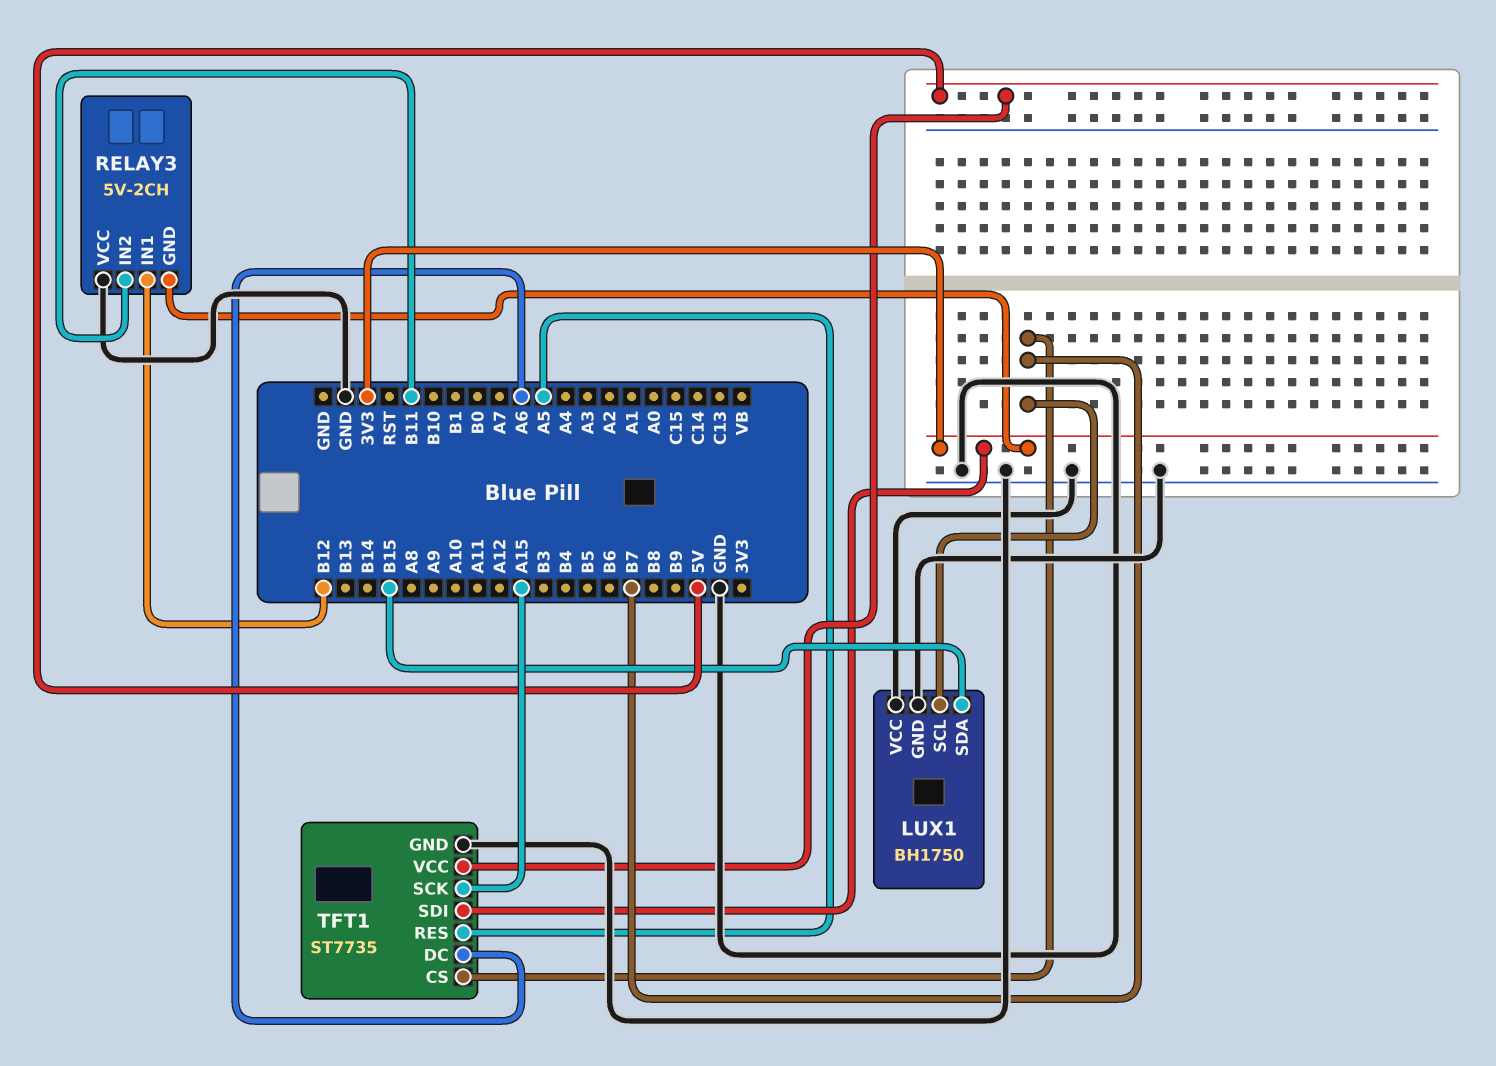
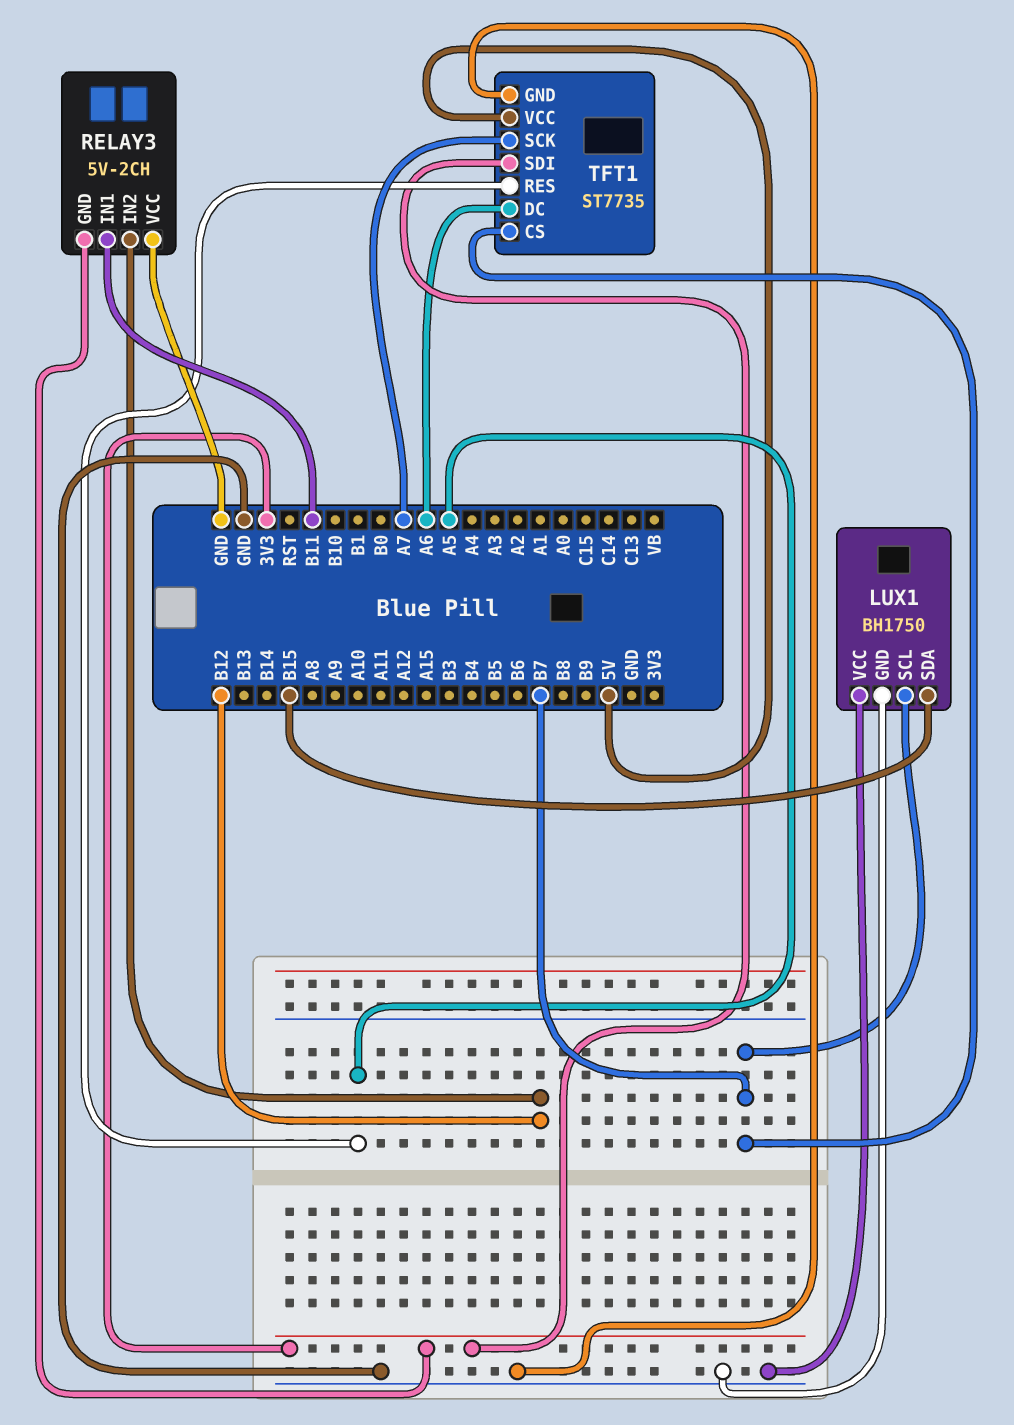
RELAY3 pin IN1: B12 -> B11
RELAY3 pin IN2: B11 -> B12
TFT1 pin SCK: A15 -> A7

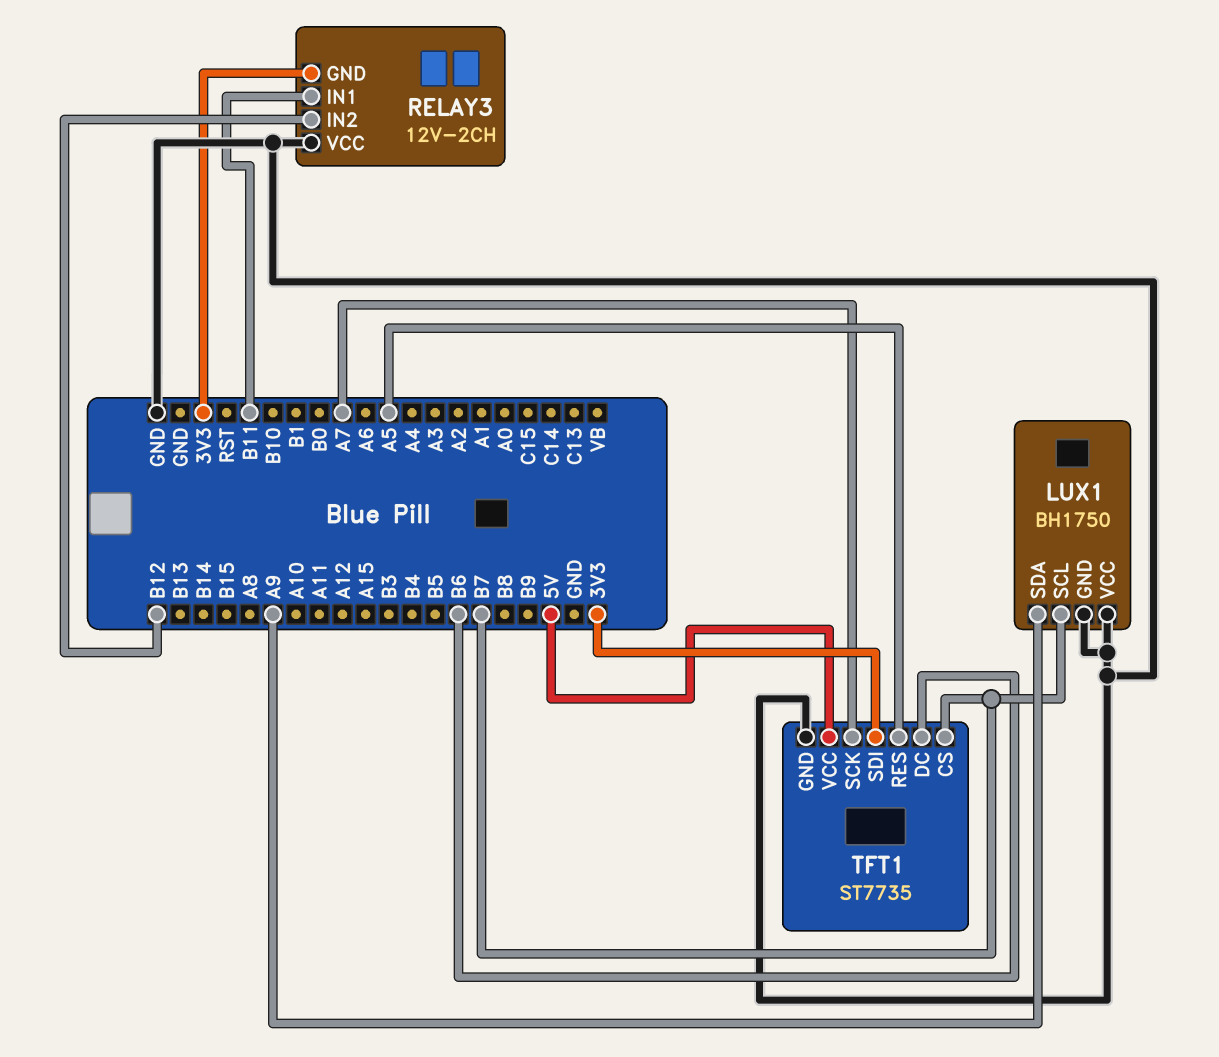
LUX1 pin SDA: B15 -> A9
RELAY3: 5V-2CH -> 12V-2CH
TFT1 pin DC: A6 -> B6

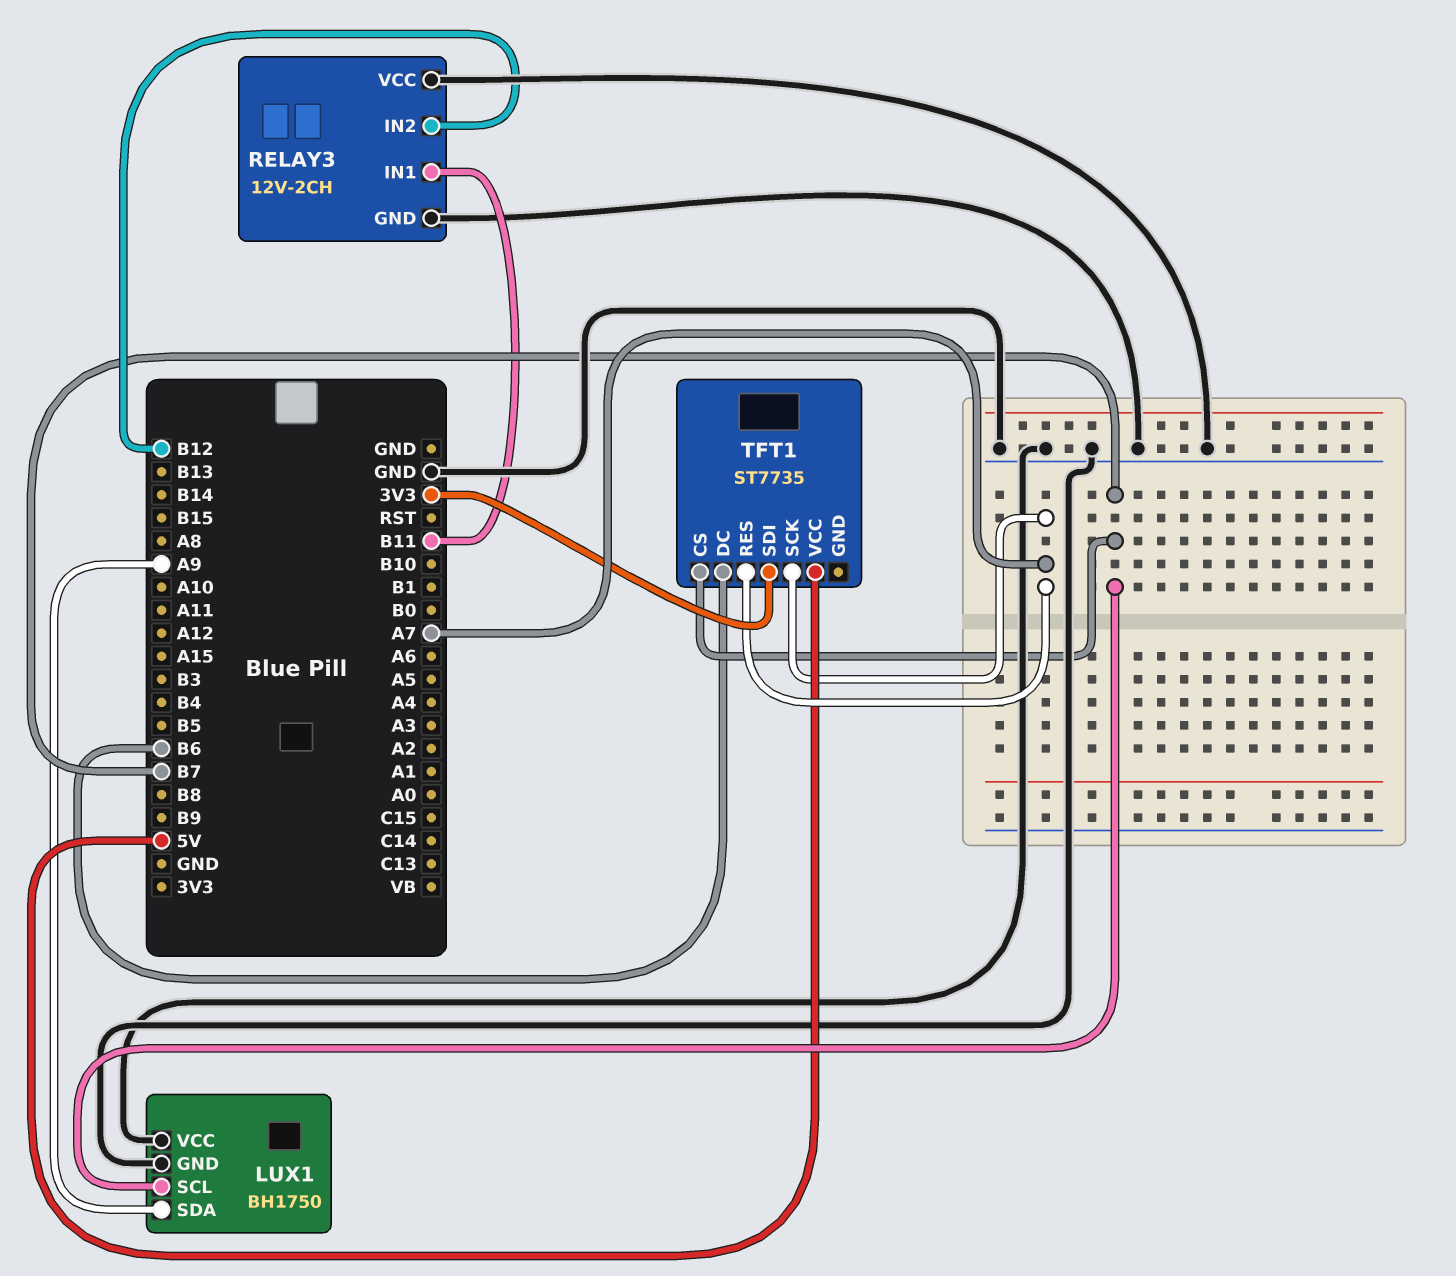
RELAY3 pin GND: 3V3 -> GND
TFT1 pin GND: GND -> none
TFT1 pin RES: A5 -> A7

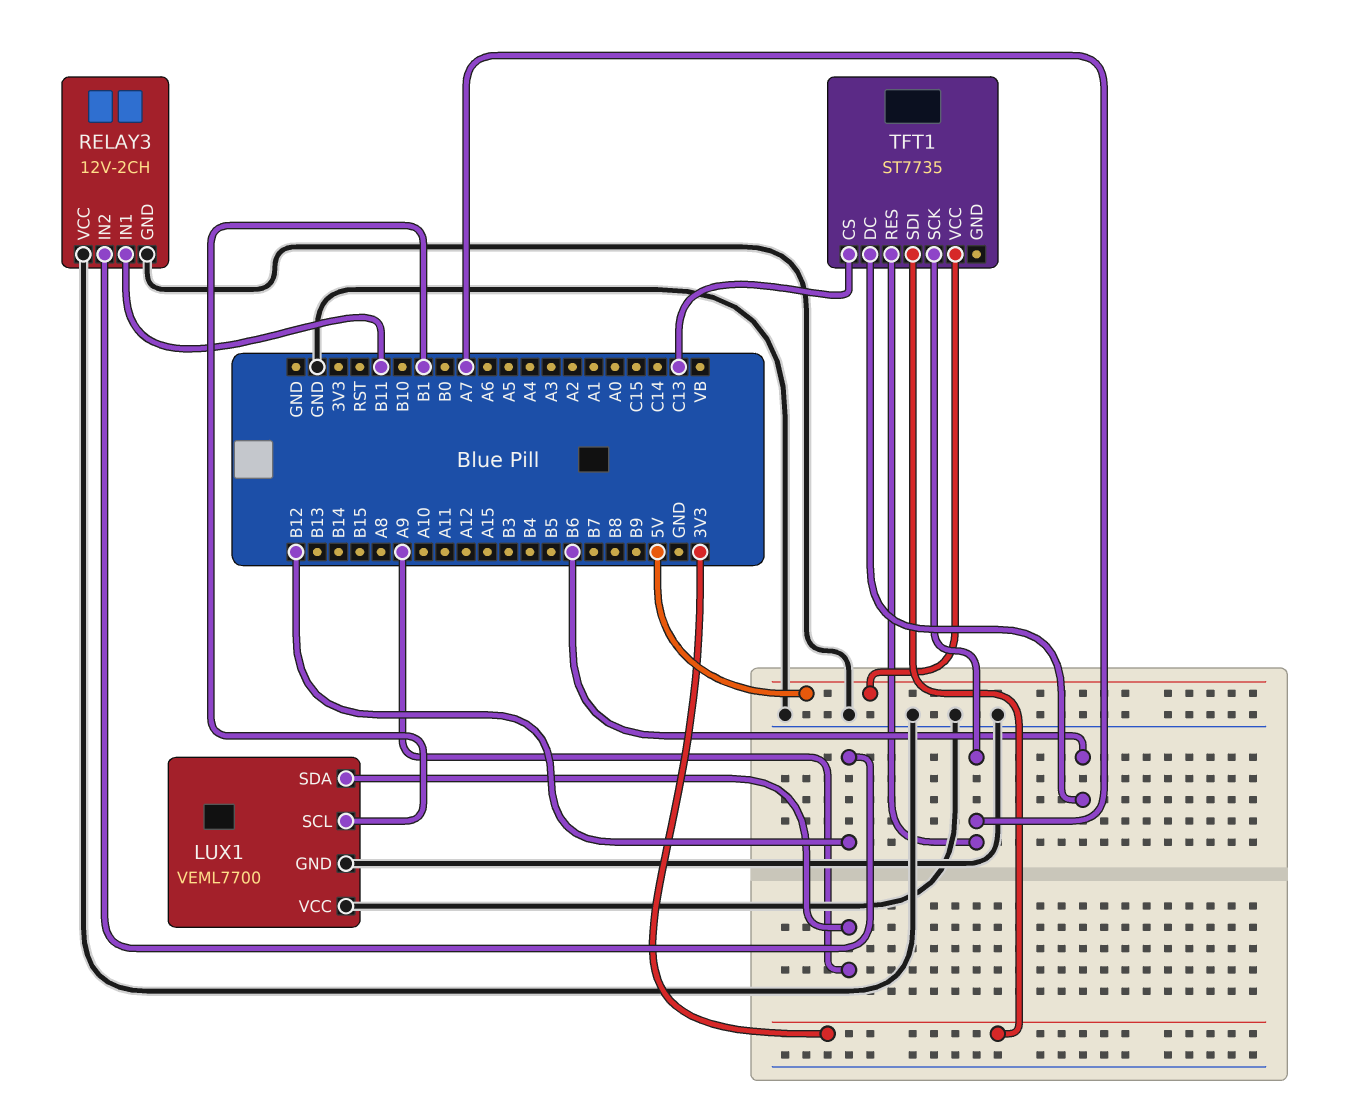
LUX1: BH1750 -> VEML7700
LUX1 pin SCL: B7 -> B1
TFT1 pin CS: B7 -> C13

